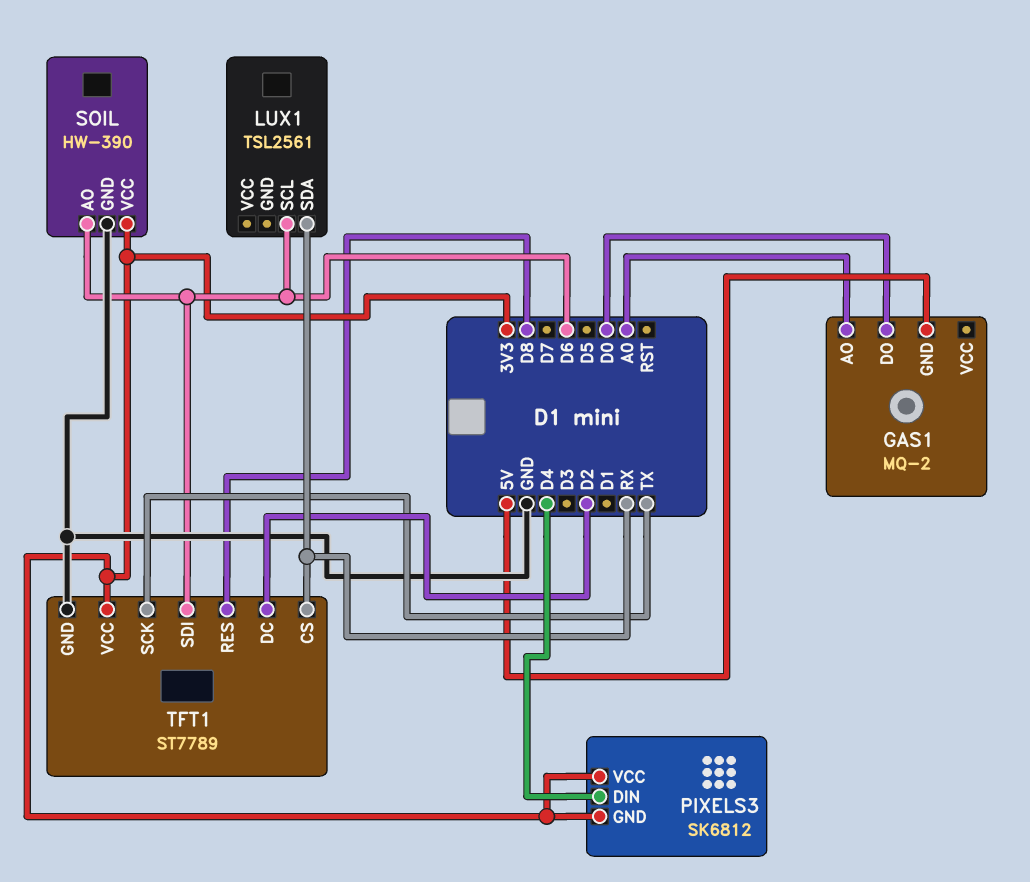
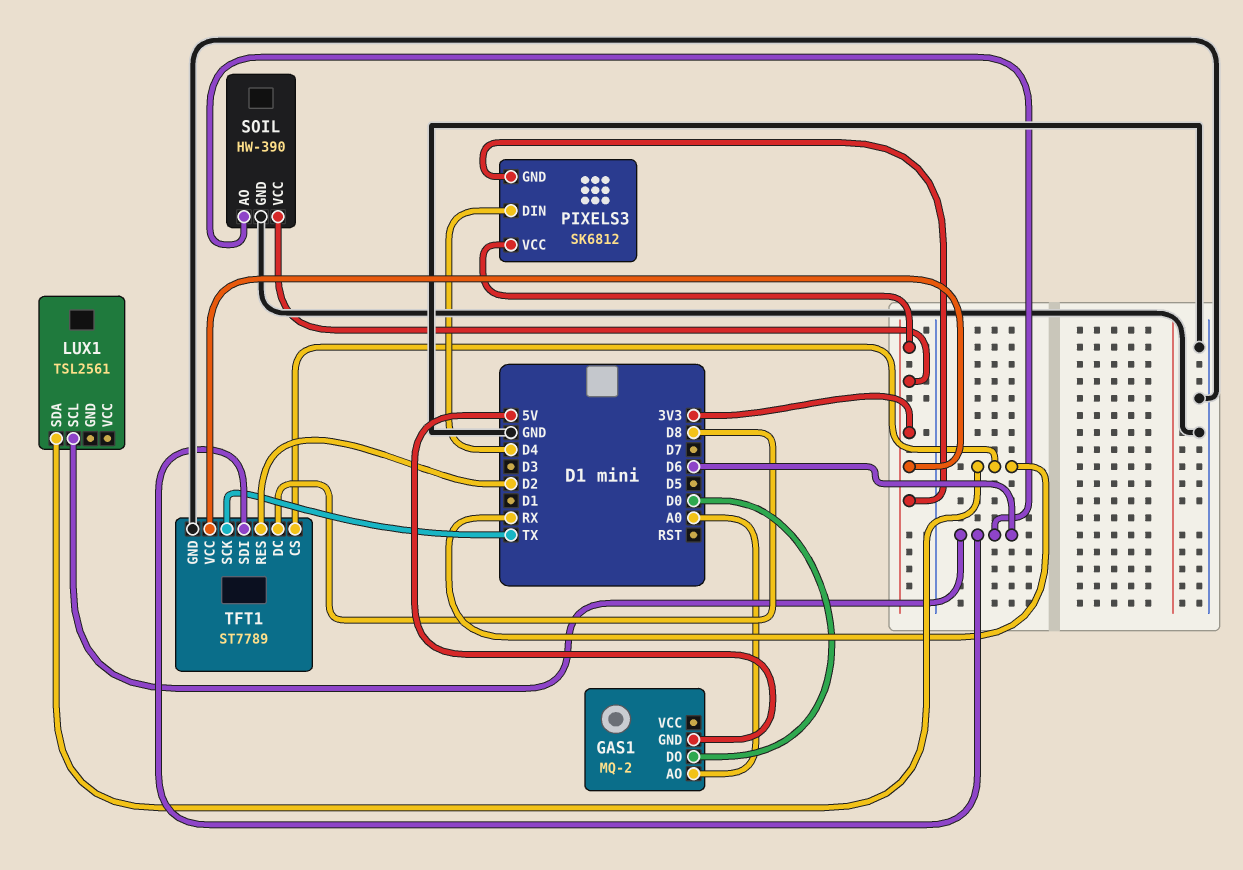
TFT1 pin DC: D2 -> D8
TFT1 pin RES: D8 -> D2

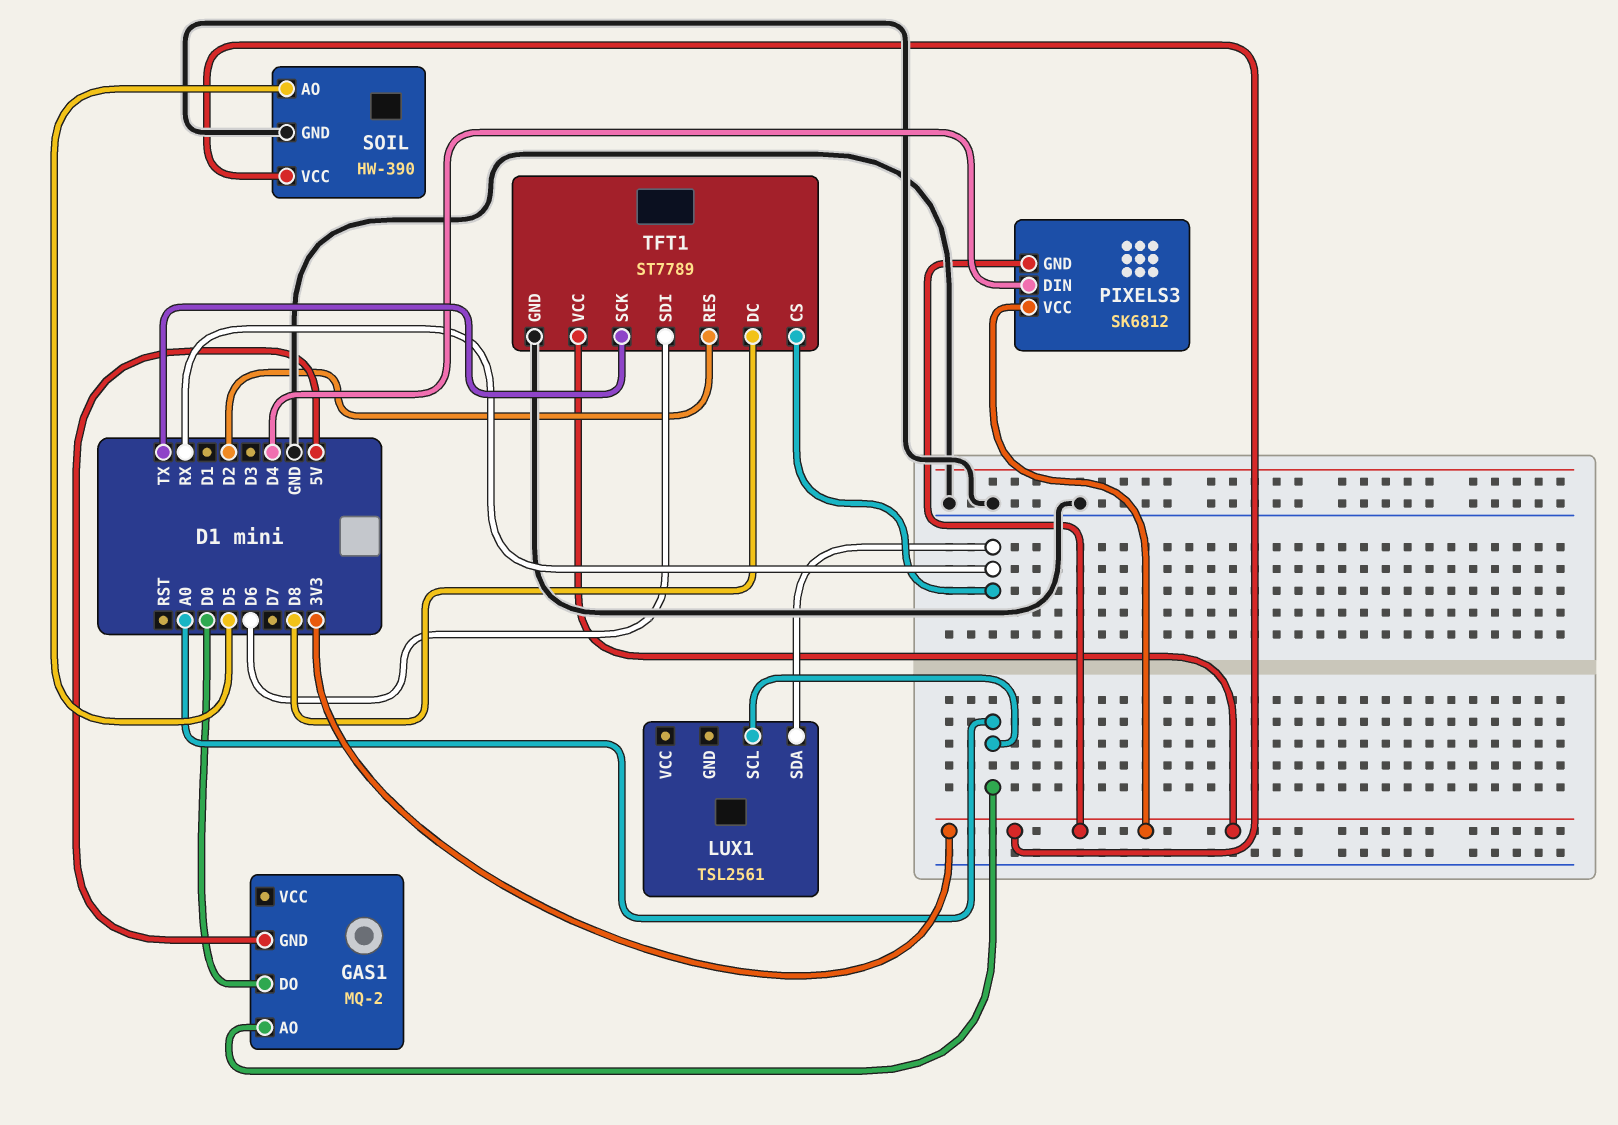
LUX1 pin SCL: D6 -> A0
SOIL pin AO: D6 -> D5

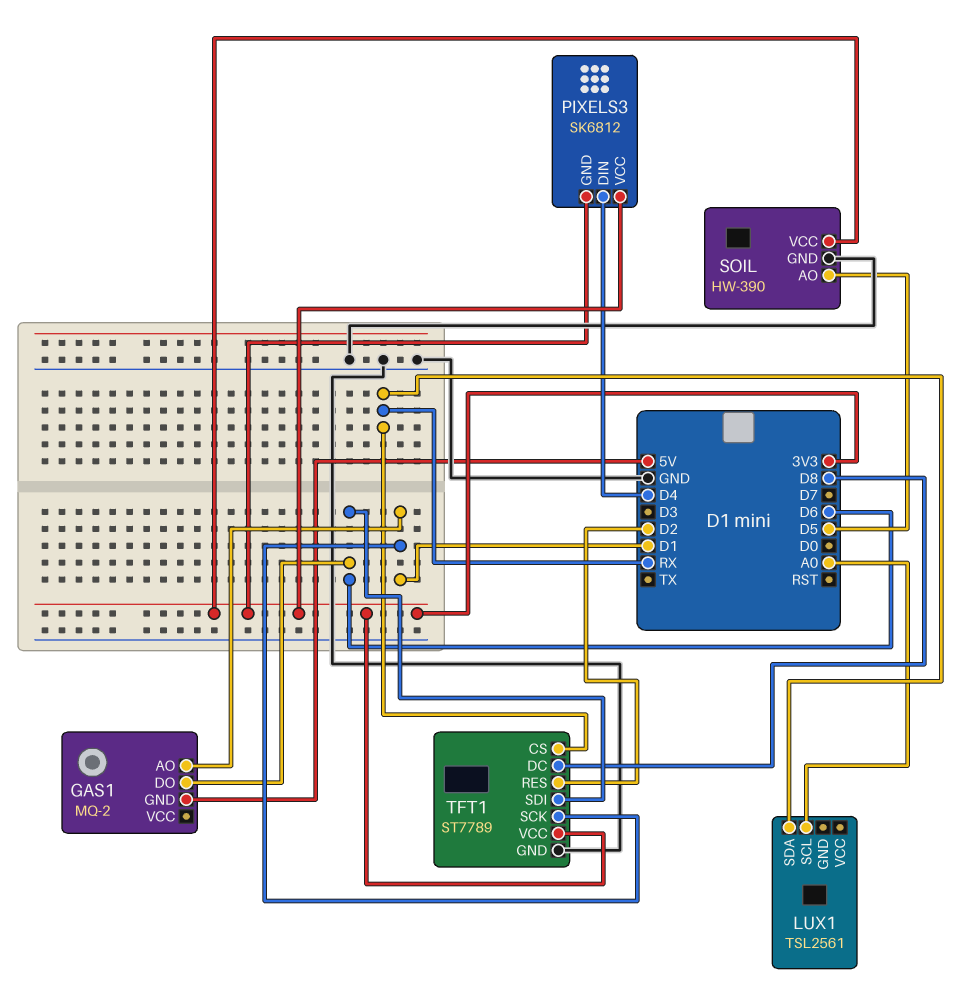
GAS1 pin AO: A0 -> D1
GAS1 pin DO: D0 -> D6
TFT1 pin SCK: TX -> D1

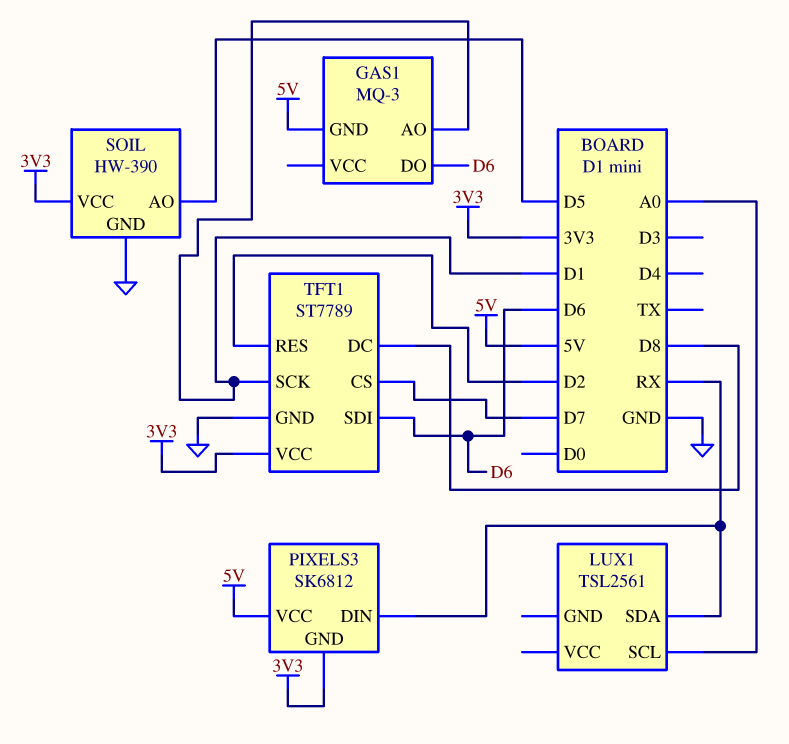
GAS1: MQ-2 -> MQ-3
PIXELS3 pin DIN: D4 -> RX
PIXELS3 pin VCC: 3V3 -> 5V
TFT1 pin CS: RX -> D7

